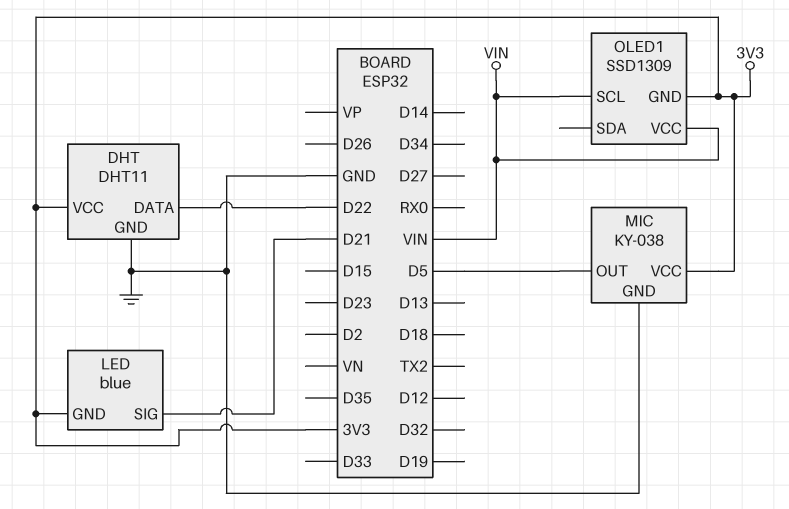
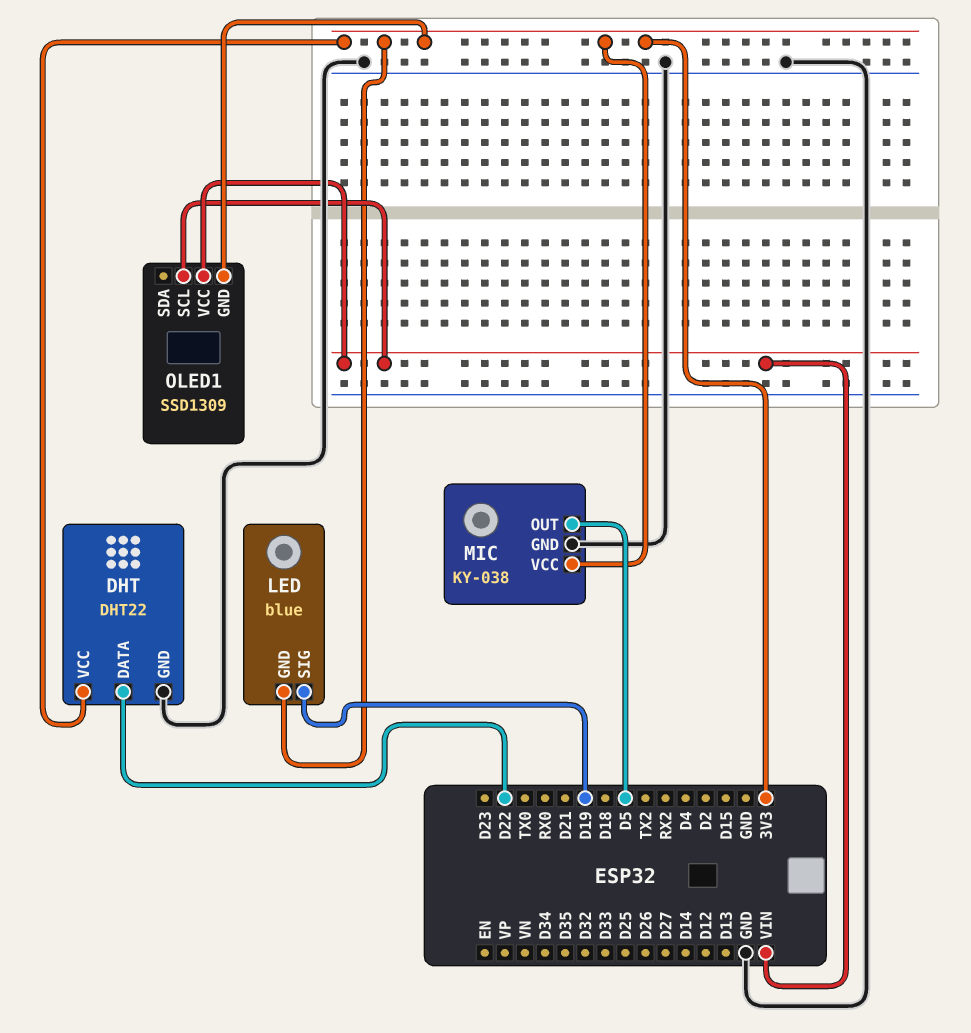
DHT: DHT11 -> DHT22
LED pin SIG: D21 -> D19

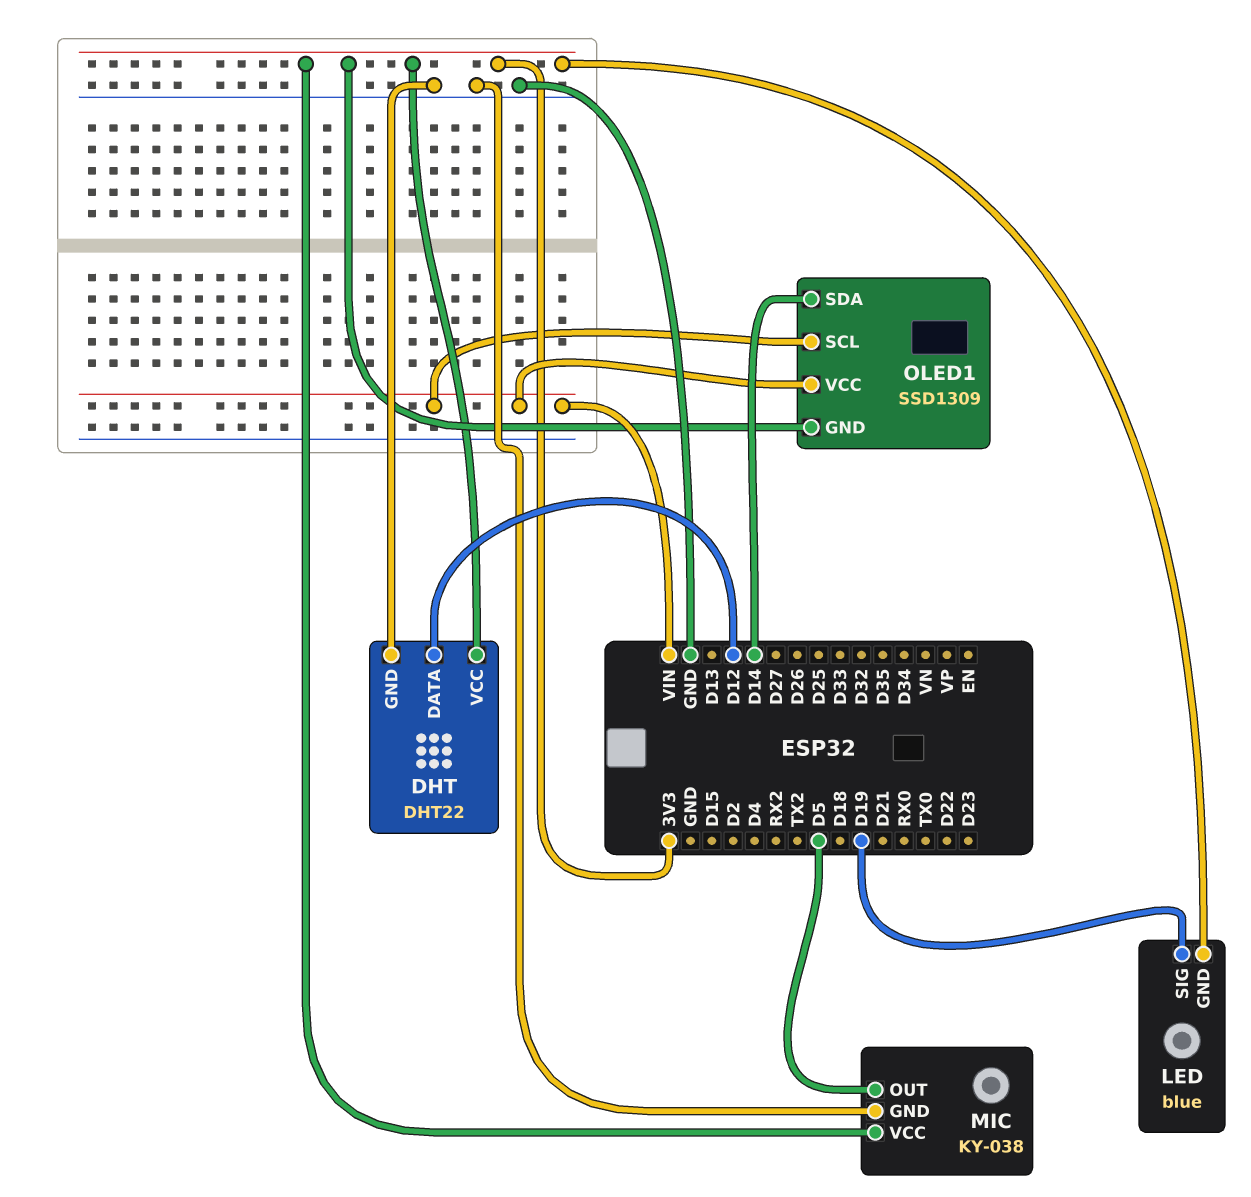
DHT pin DATA: D22 -> D12
OLED1 pin SDA: none -> D14

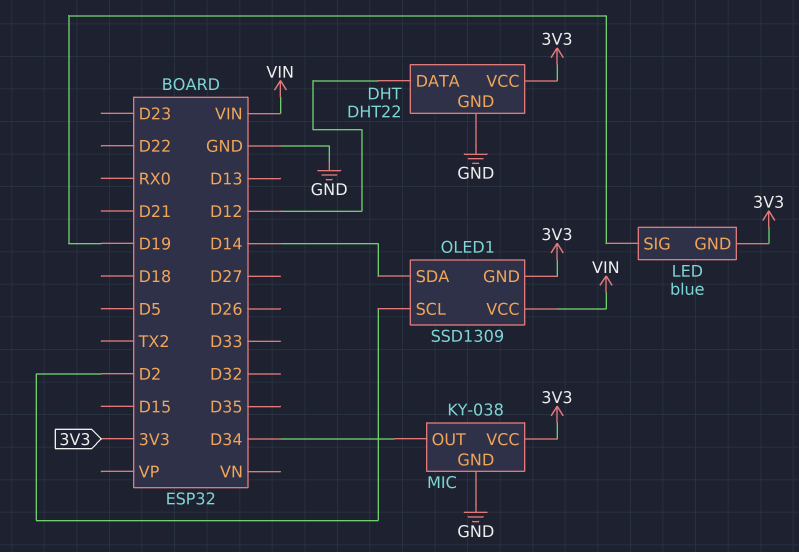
MIC pin OUT: D5 -> D34
OLED1 pin SCL: VIN -> D2

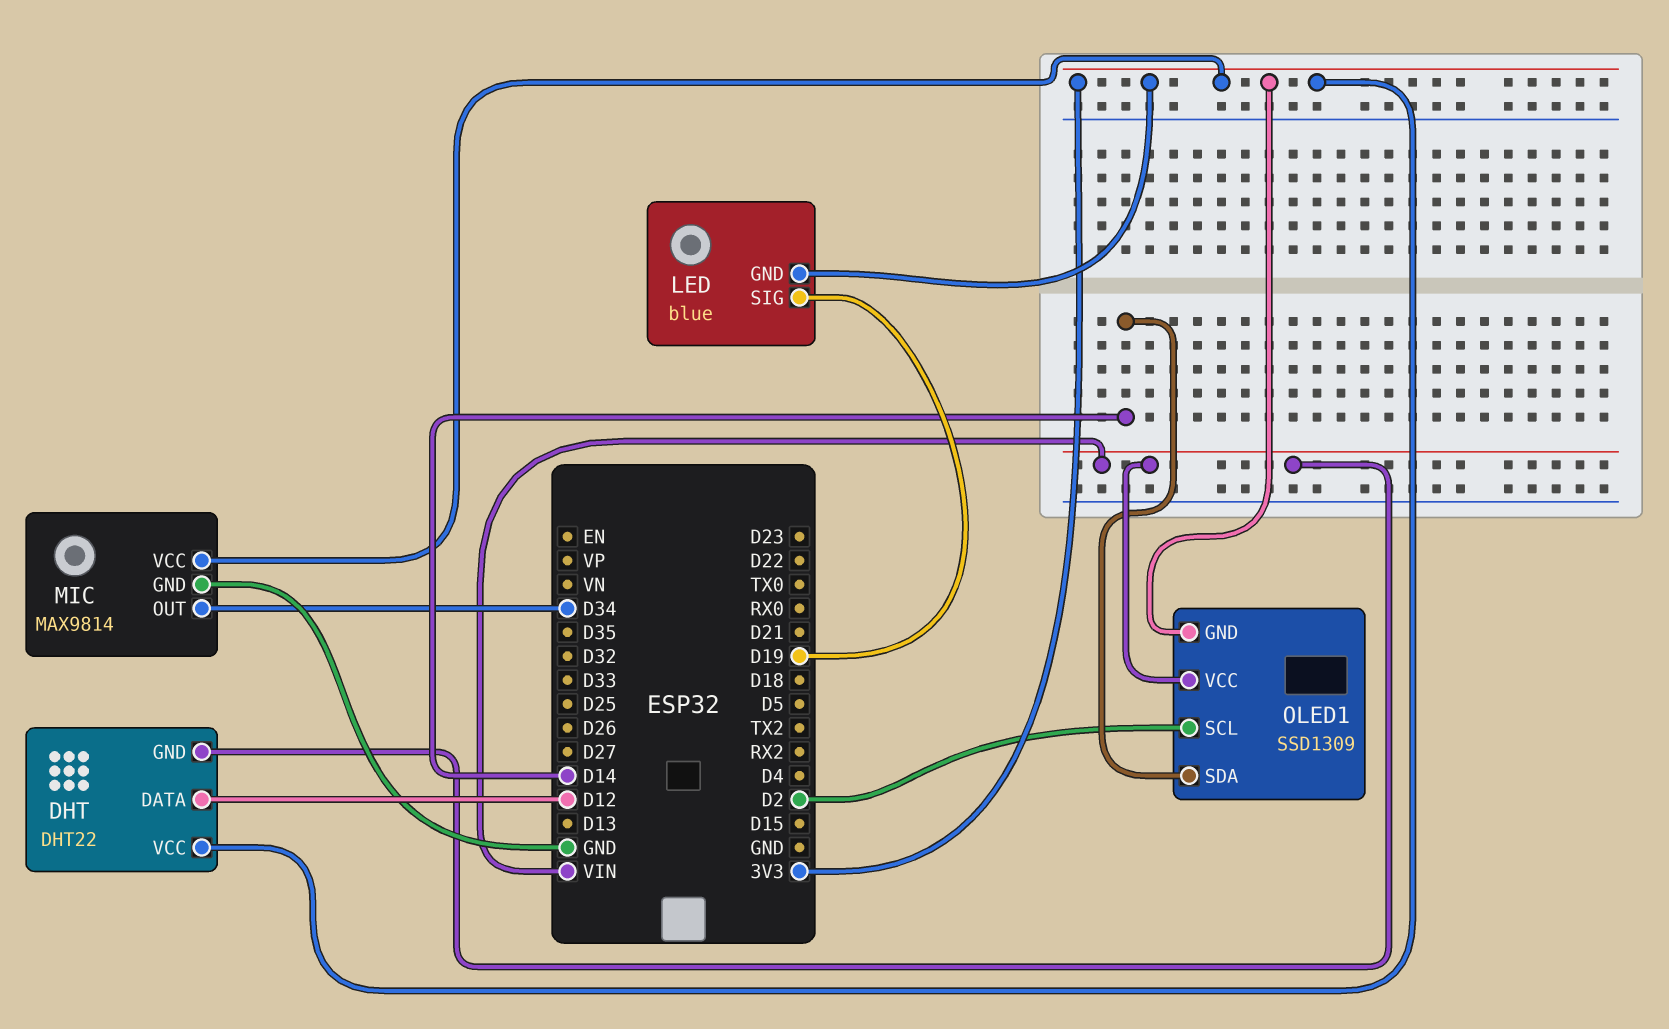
DHT pin GND: GND -> VIN
MIC: KY-038 -> MAX9814

